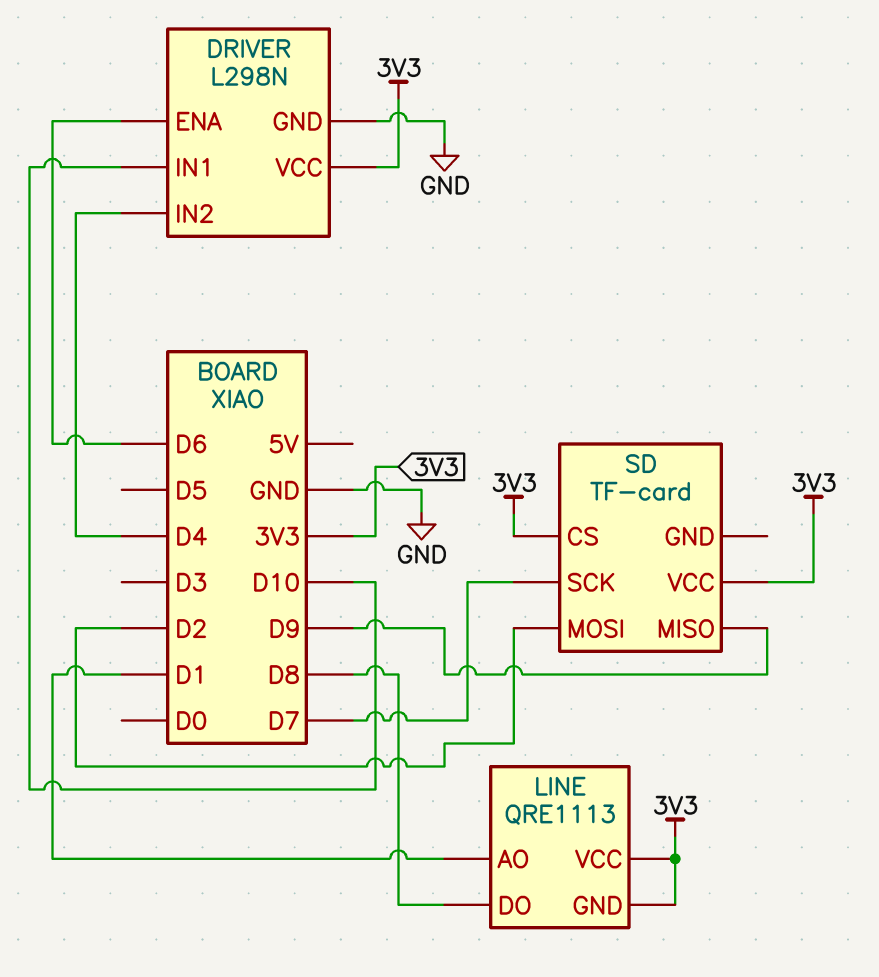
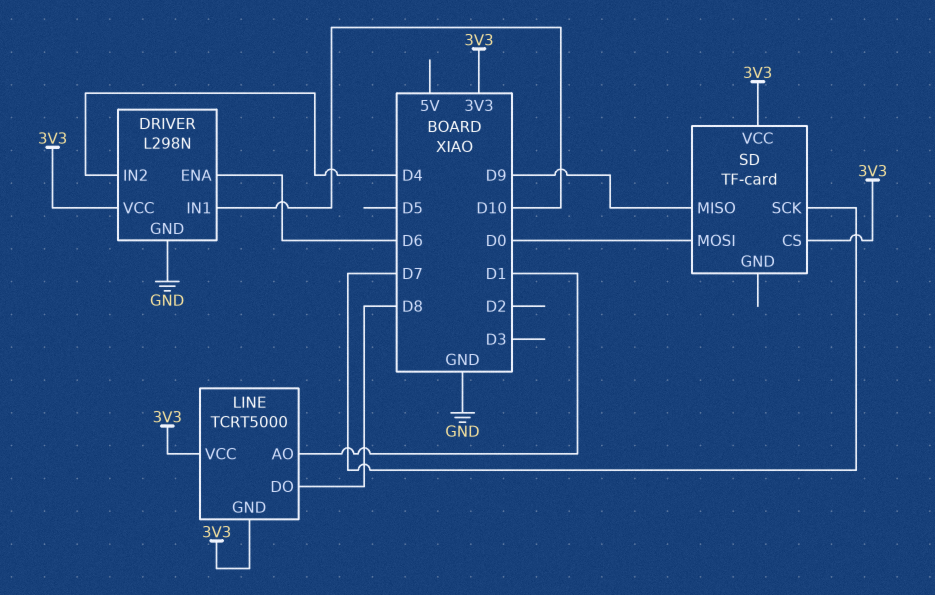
LINE: QRE1113 -> TCRT5000
SD pin MOSI: D2 -> D0

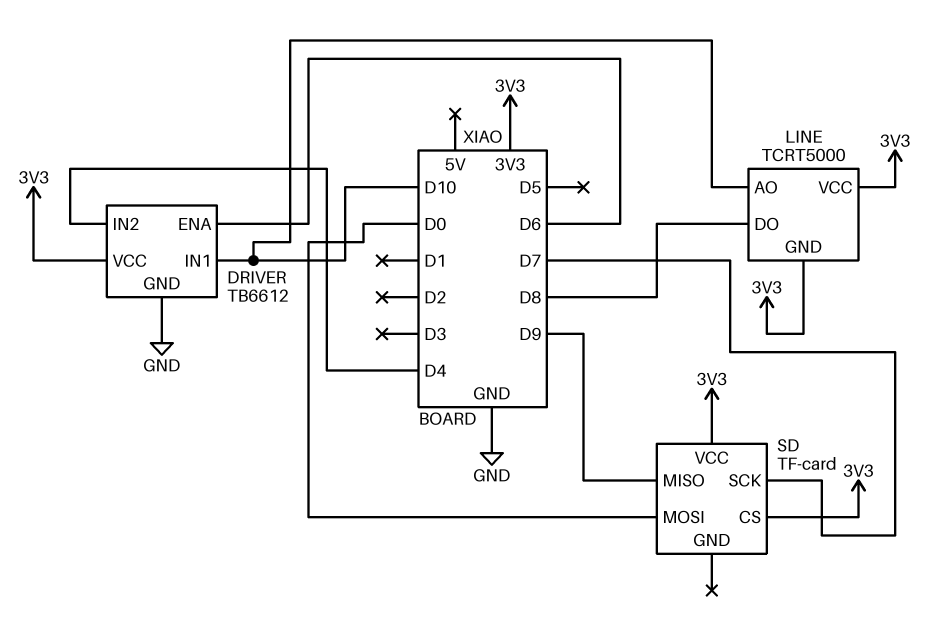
DRIVER: L298N -> TB6612
LINE pin AO: D1 -> D10

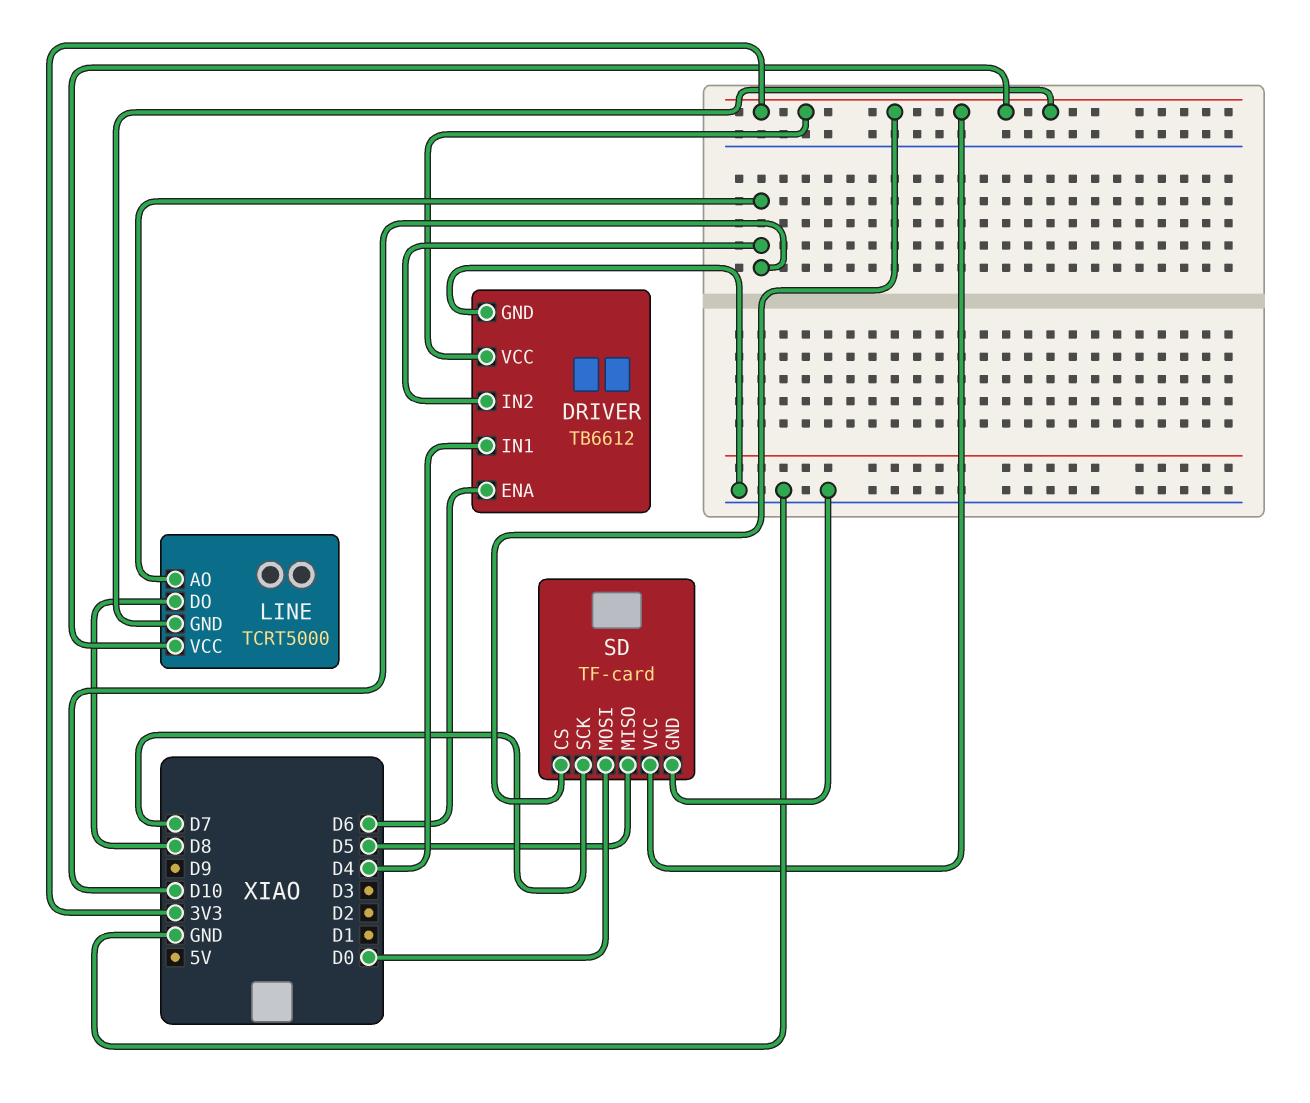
DRIVER pin IN1: D10 -> D4
DRIVER pin IN2: D4 -> D10
SD pin GND: none -> GND
SD pin MISO: D9 -> D5

